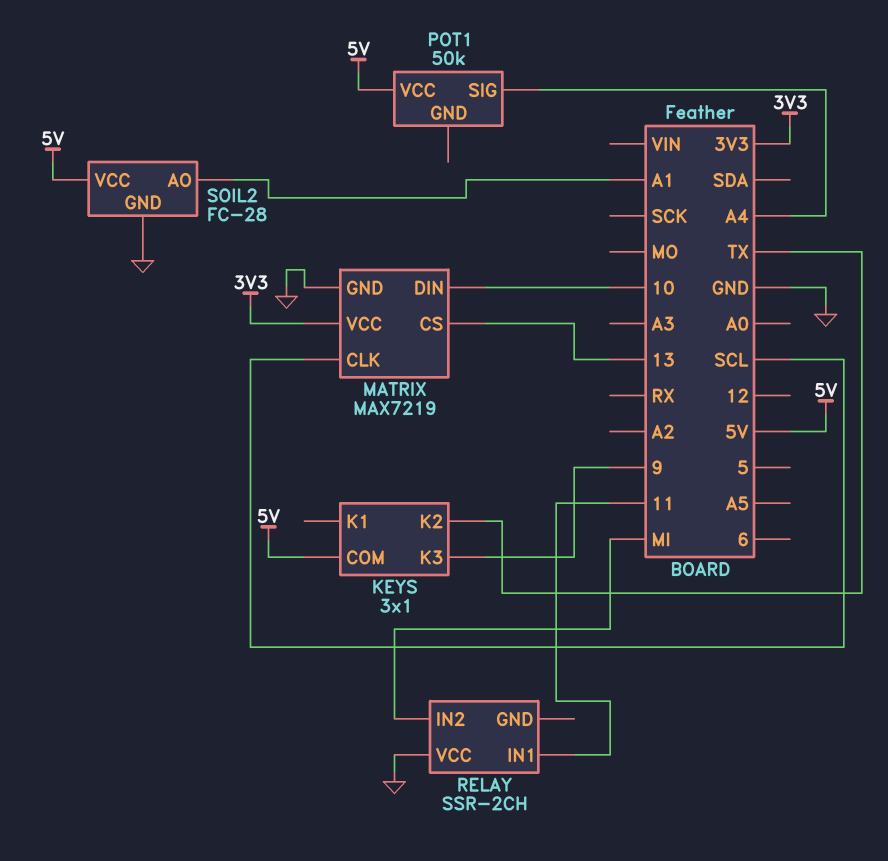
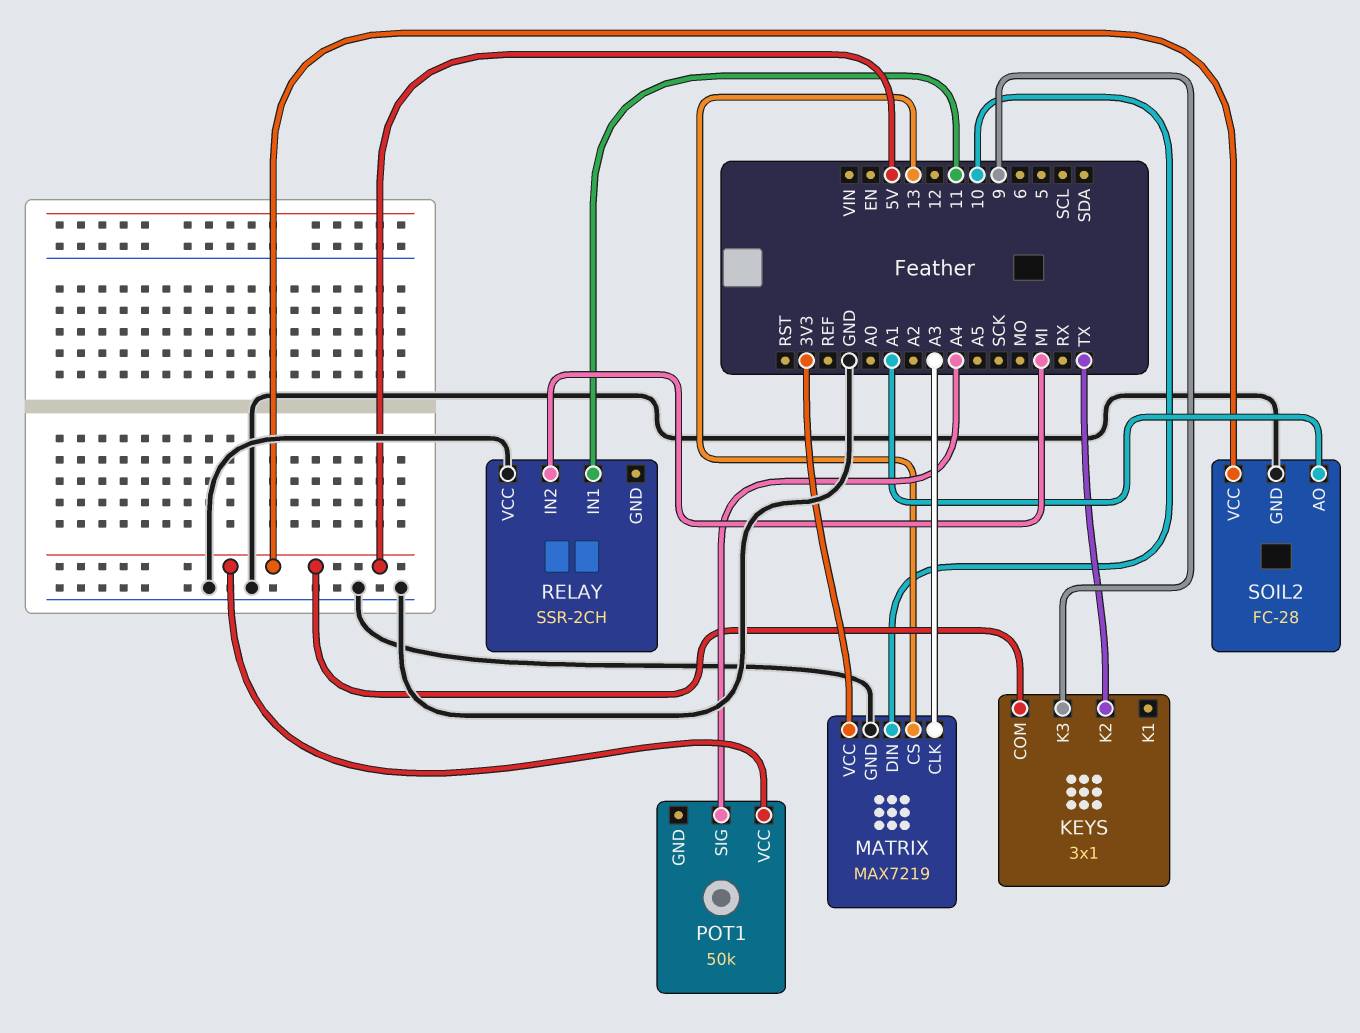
MATRIX pin CLK: SCL -> A3

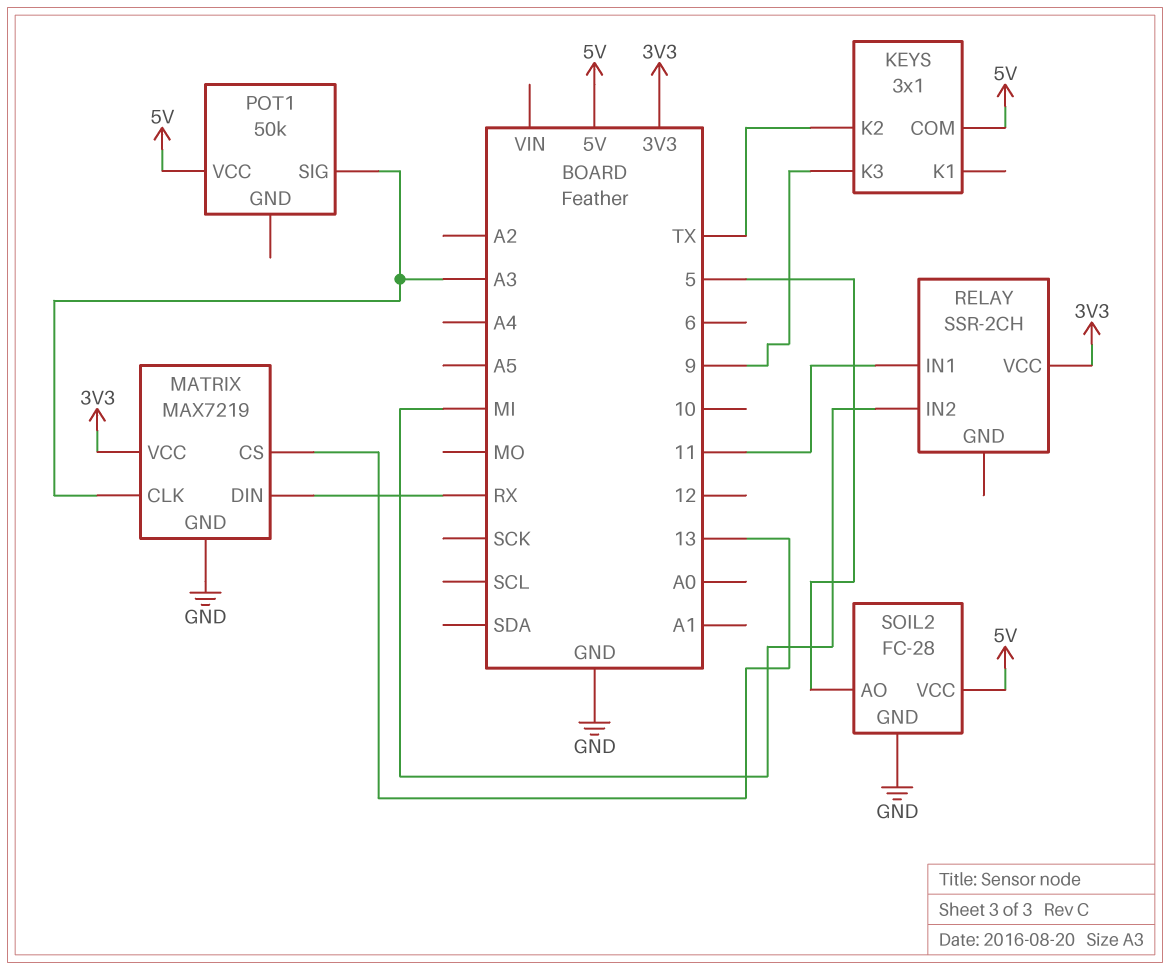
MATRIX pin DIN: 10 -> RX
POT1 pin SIG: A4 -> A3
RELAY pin VCC: GND -> 3V3
SOIL2 pin AO: A1 -> 5

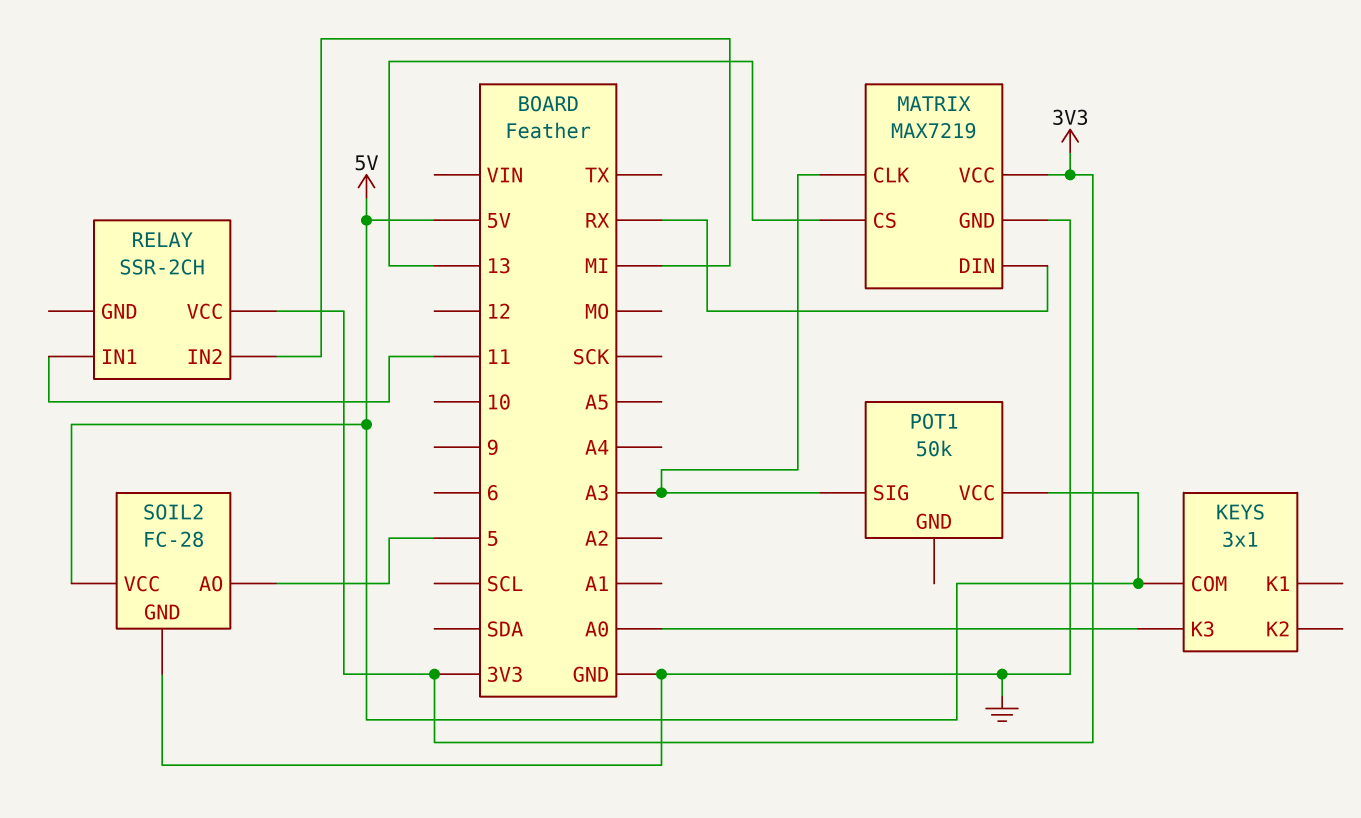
KEYS pin K2: TX -> none
KEYS pin K3: 9 -> A0

